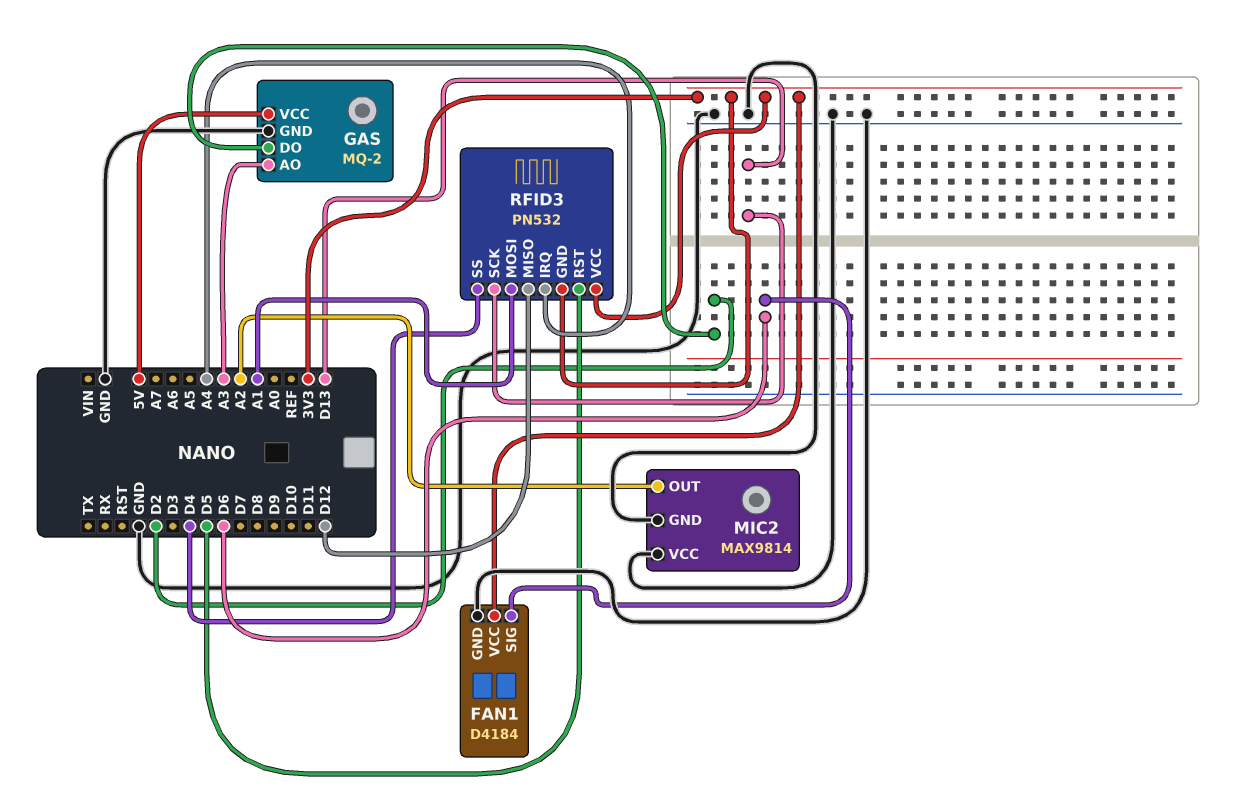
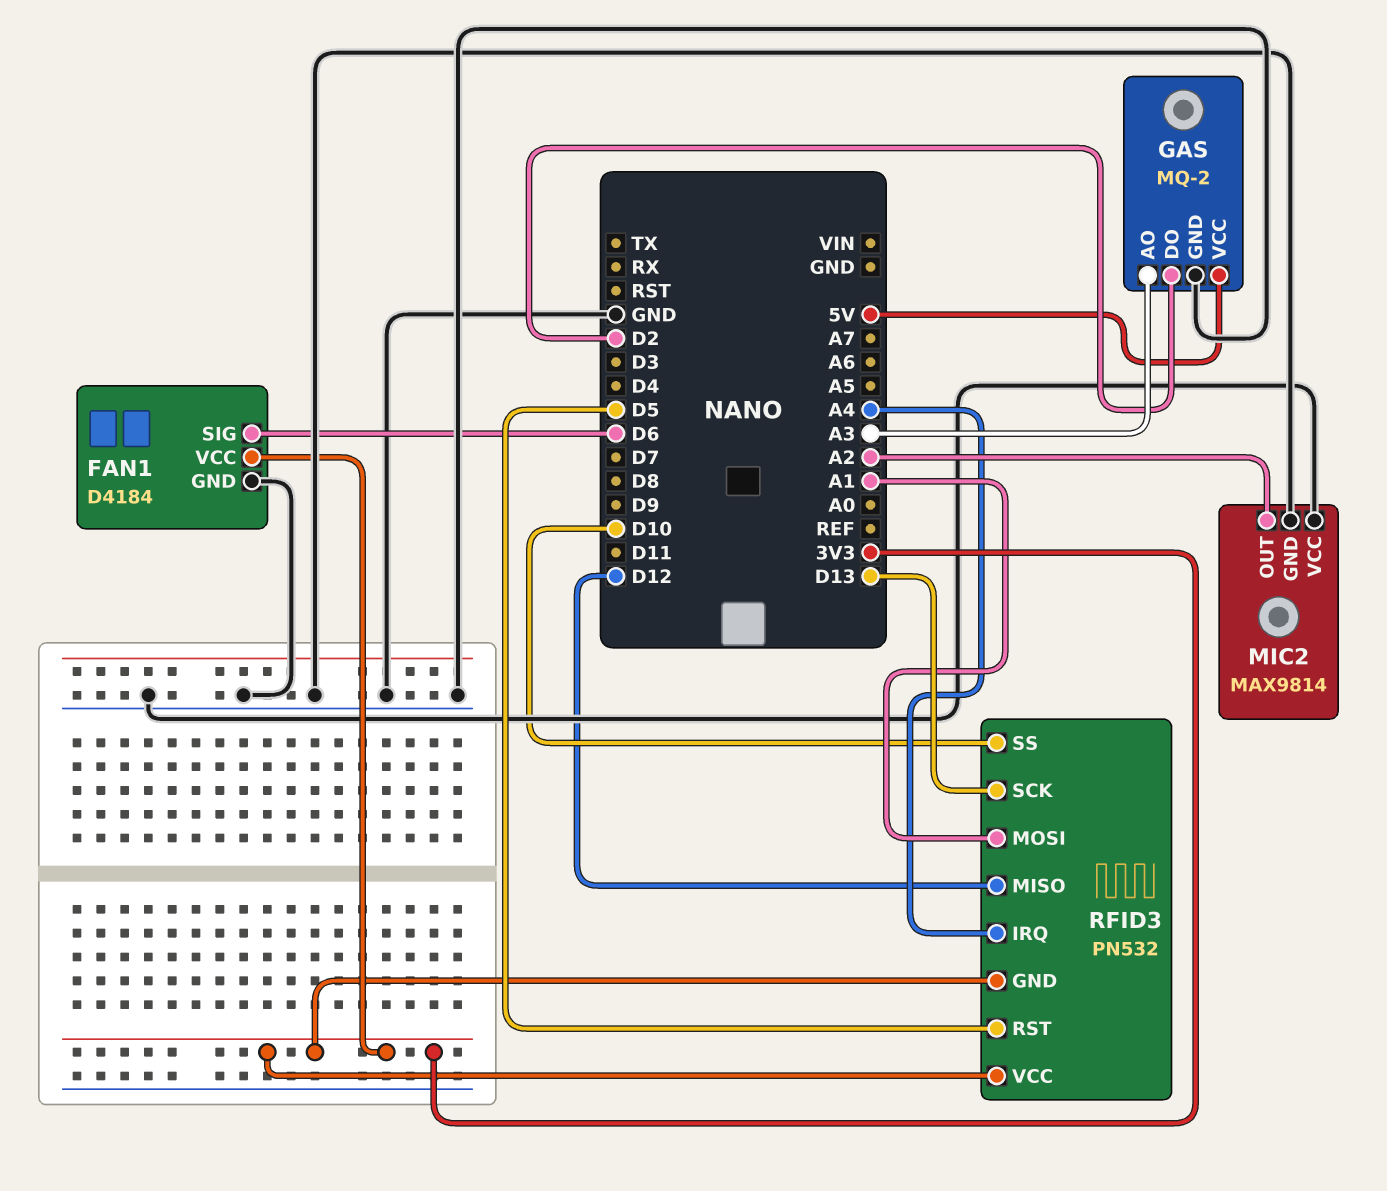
RFID3 pin SS: D4 -> D10

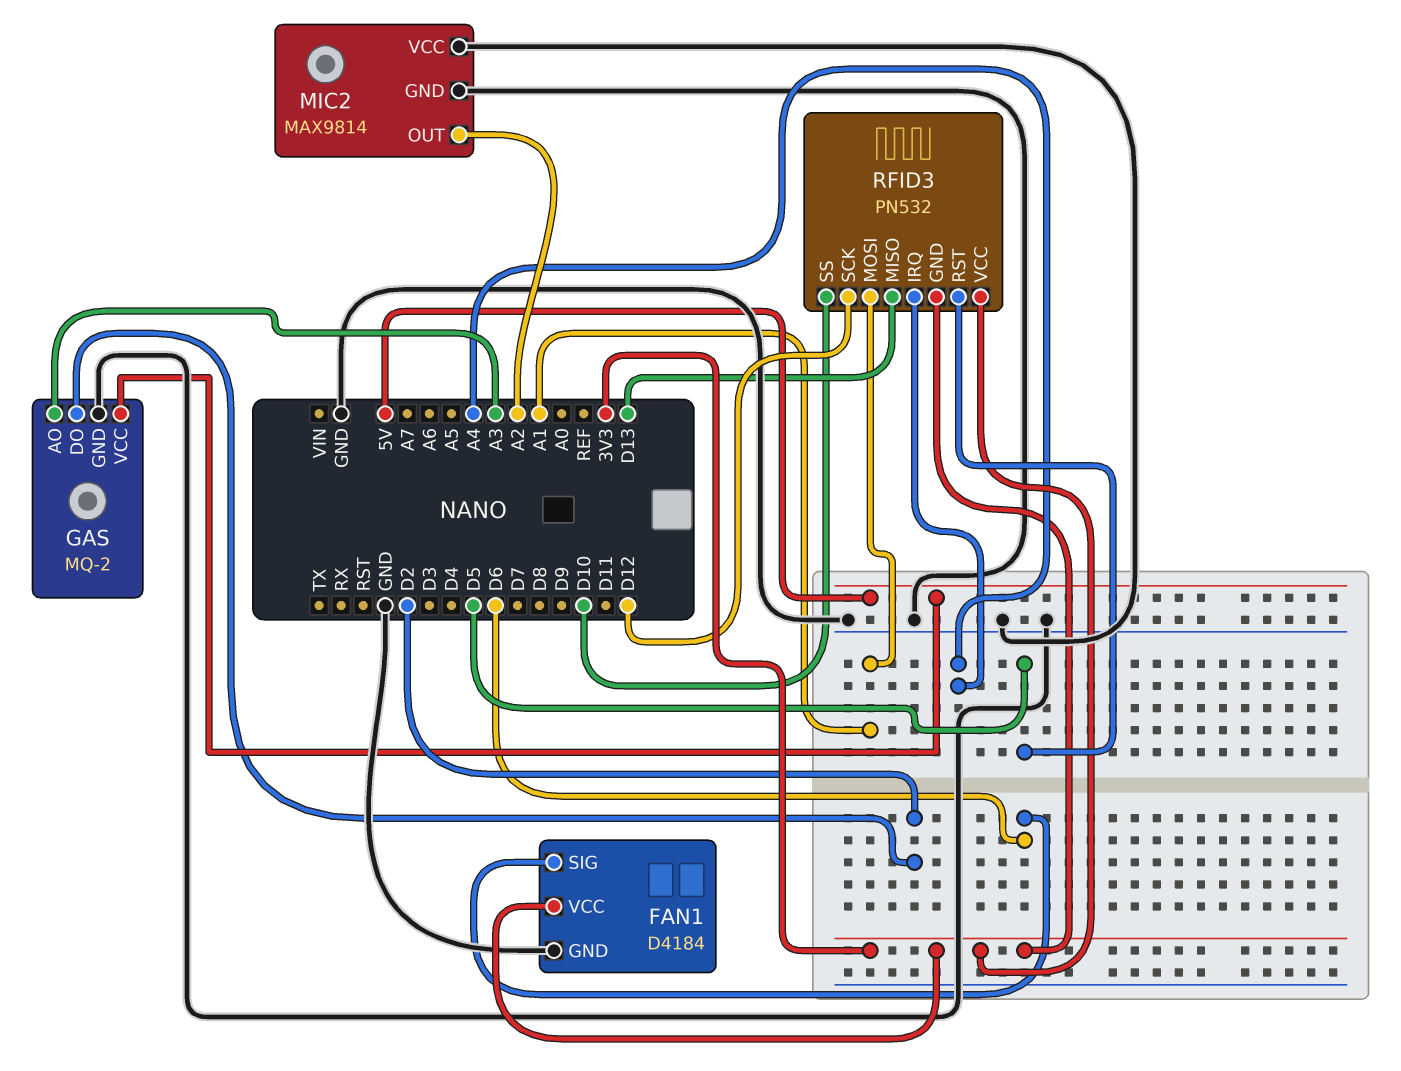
RFID3 pin MISO: D12 -> D13
RFID3 pin SCK: D13 -> D12

